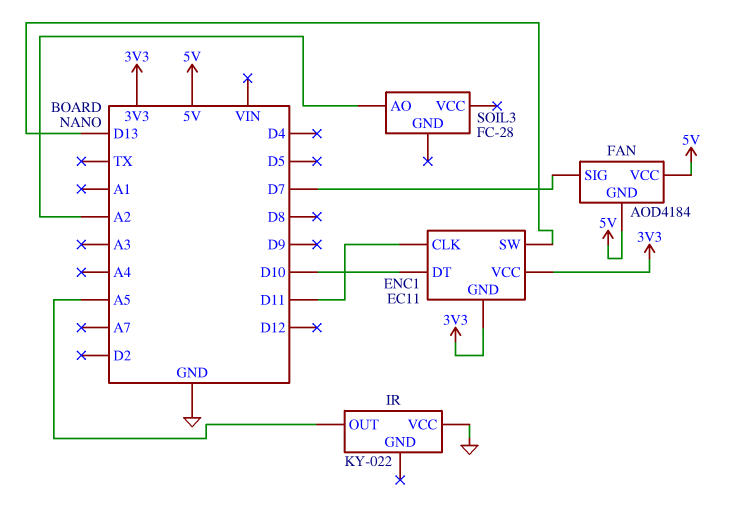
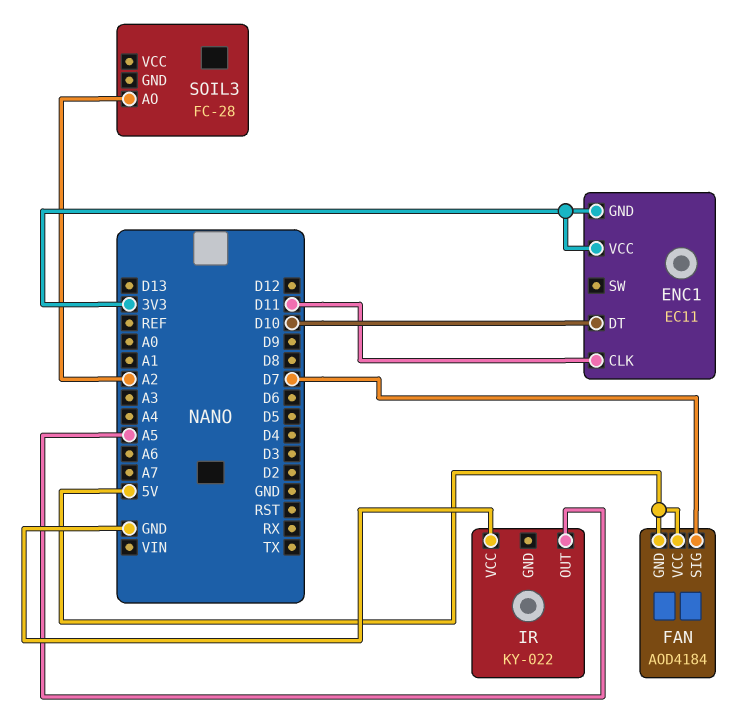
ENC1 pin SW: D13 -> none

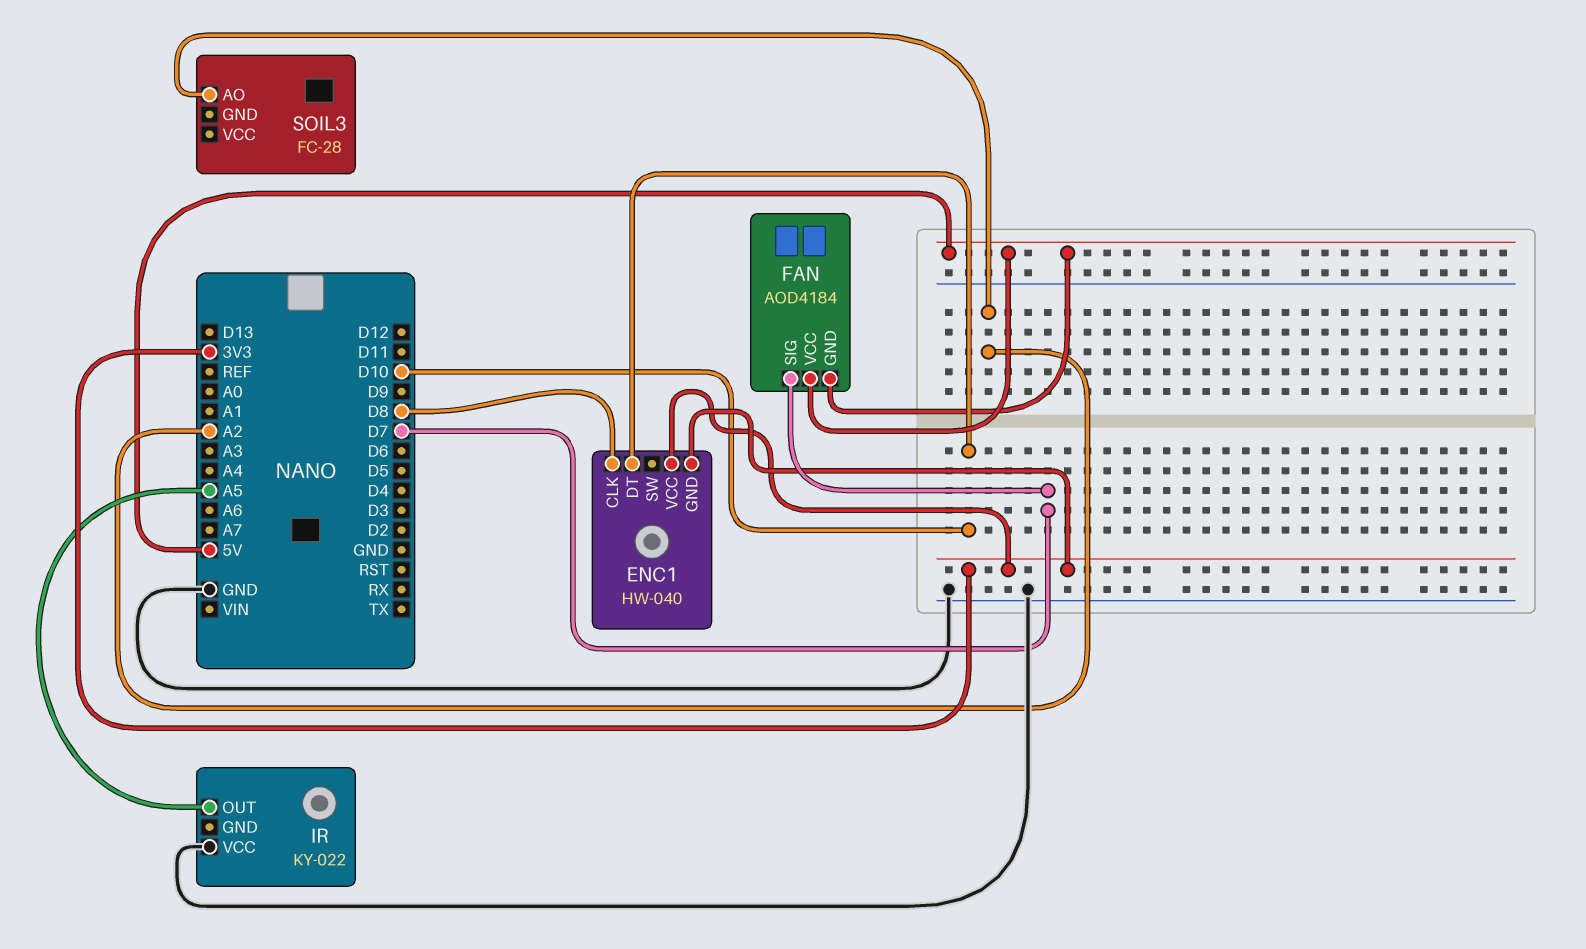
ENC1: EC11 -> HW-040
ENC1 pin CLK: D11 -> D8

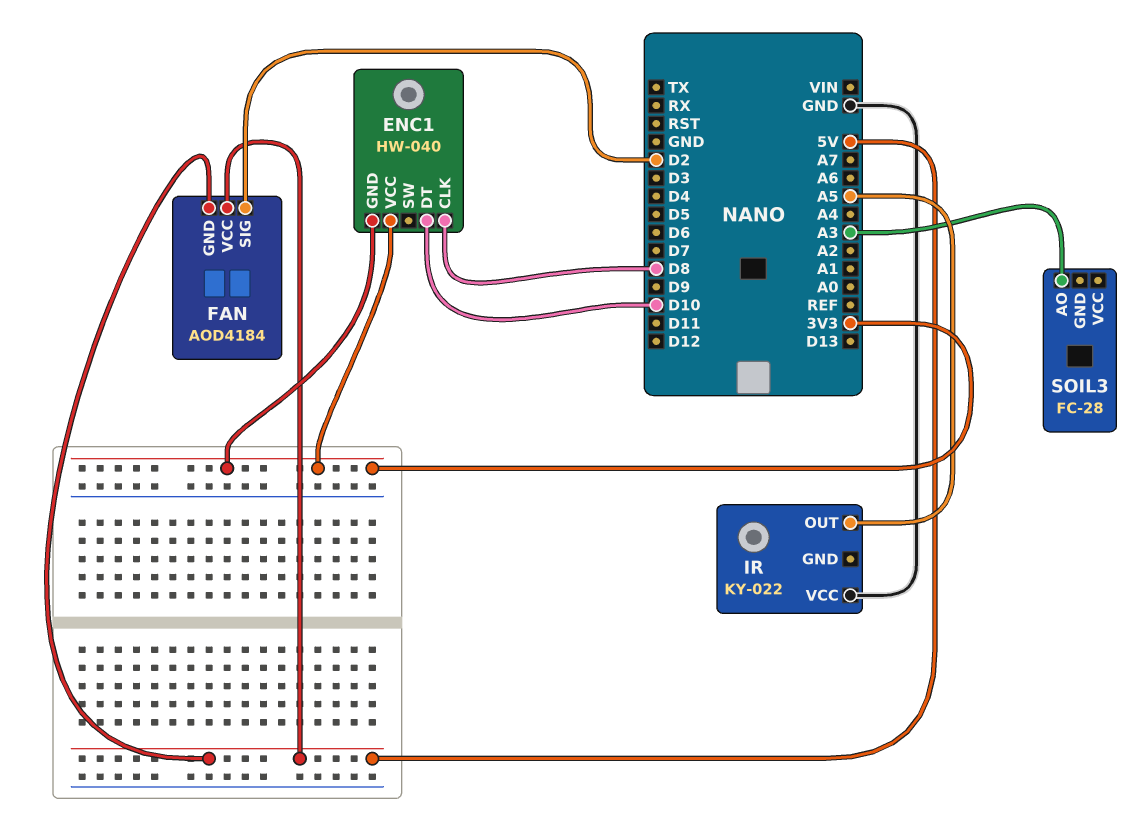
FAN pin SIG: D7 -> D2
SOIL3 pin AO: A2 -> A3

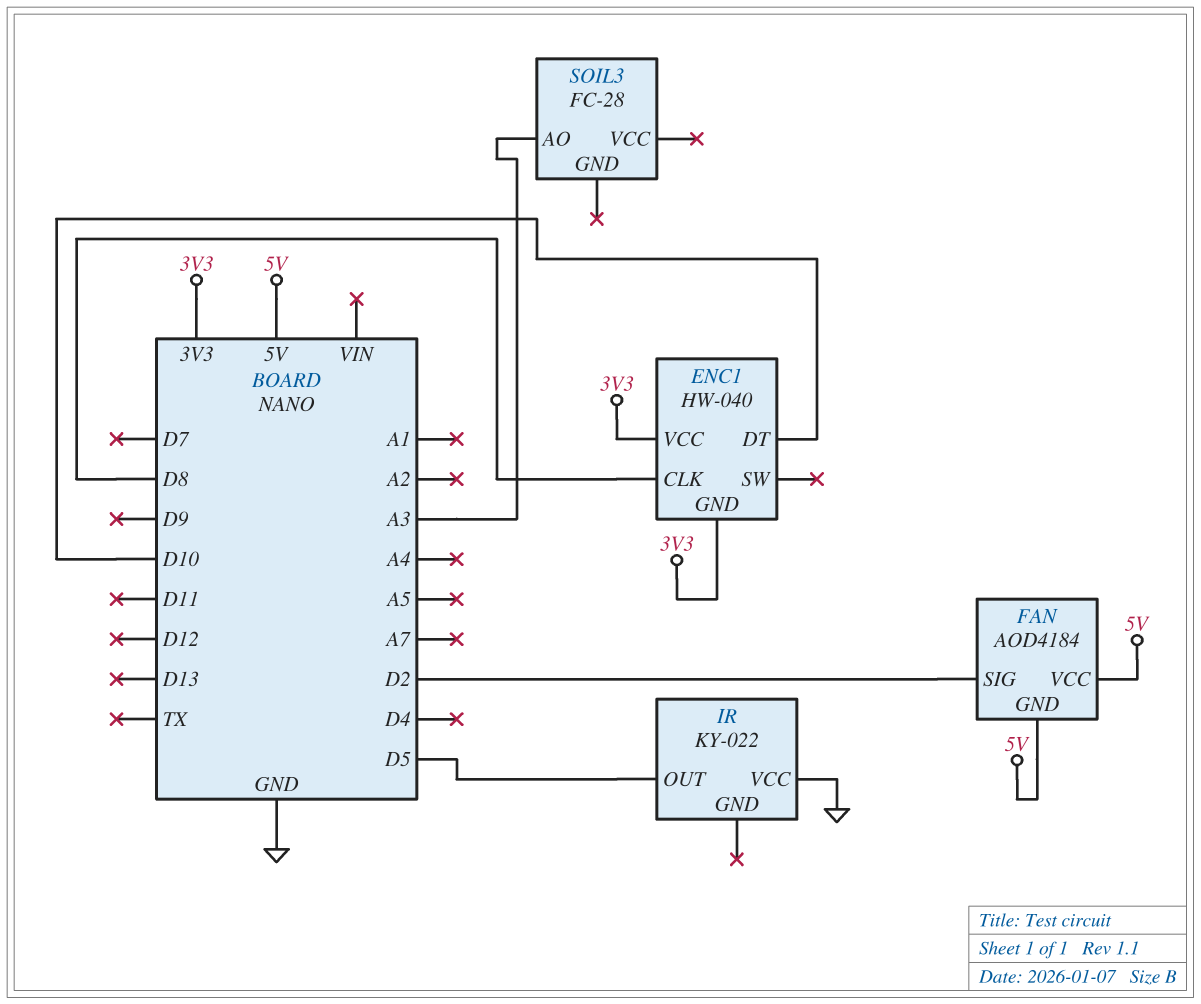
IR pin OUT: A5 -> D5

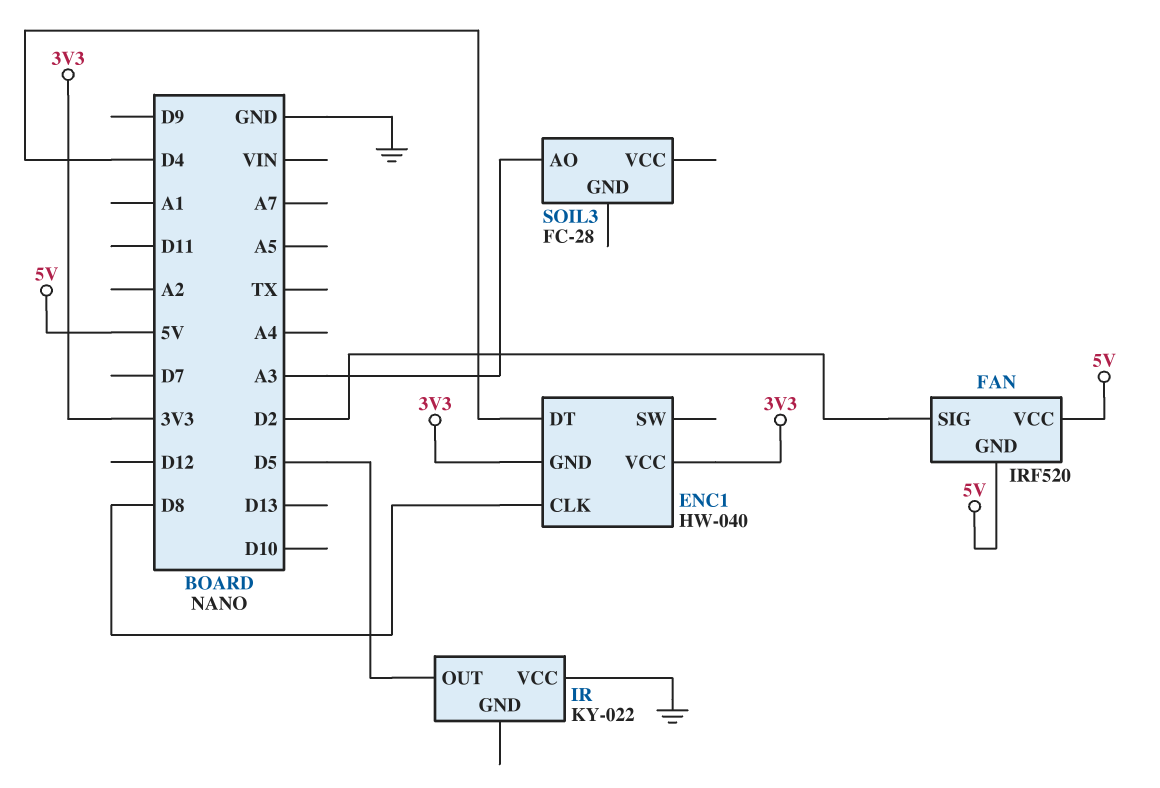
ENC1 pin DT: D10 -> D4
FAN: AOD4184 -> IRF520

